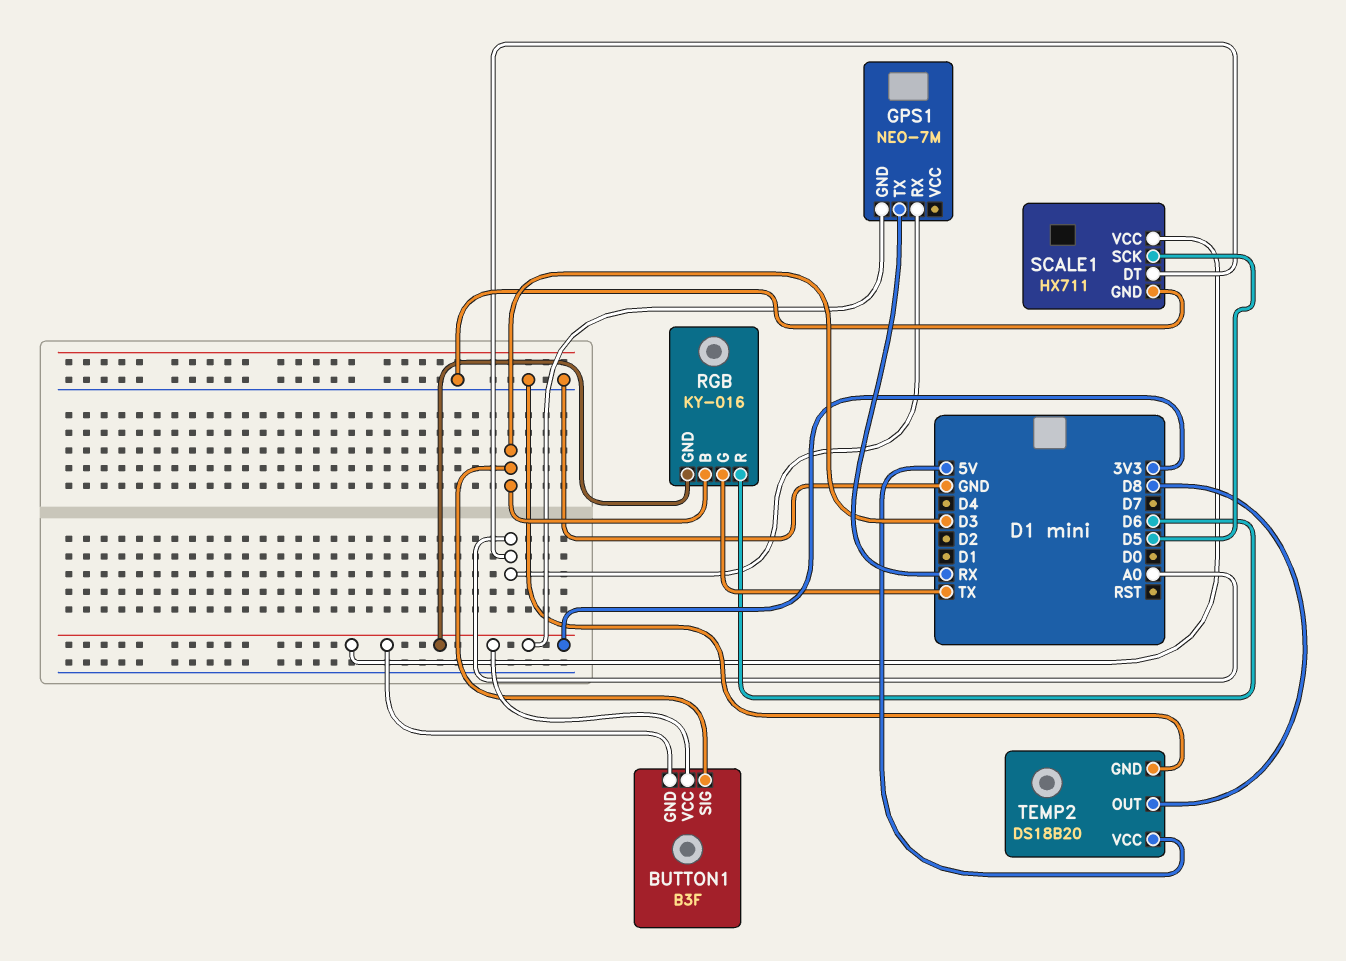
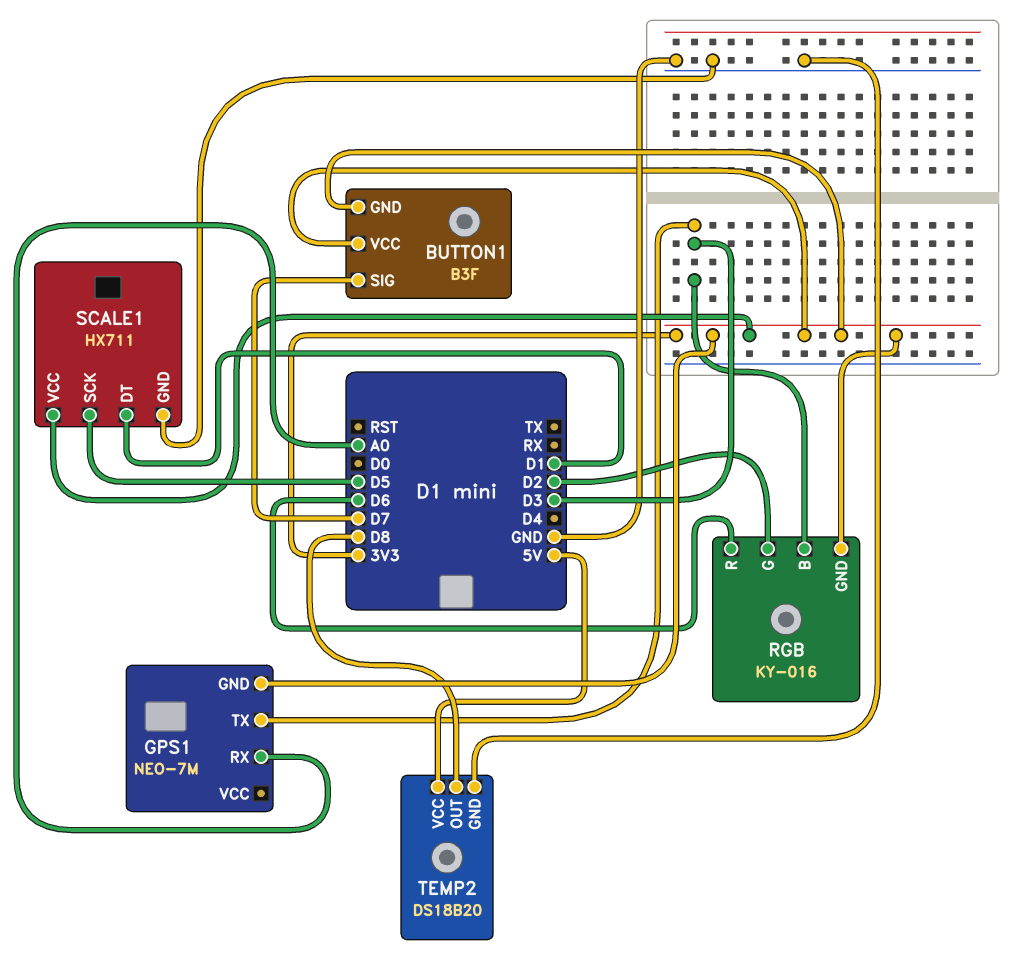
BUTTON1 pin SIG: D3 -> D7
GPS1 pin TX: RX -> D3
RGB pin G: TX -> D2
SCALE1 pin DT: A0 -> D1

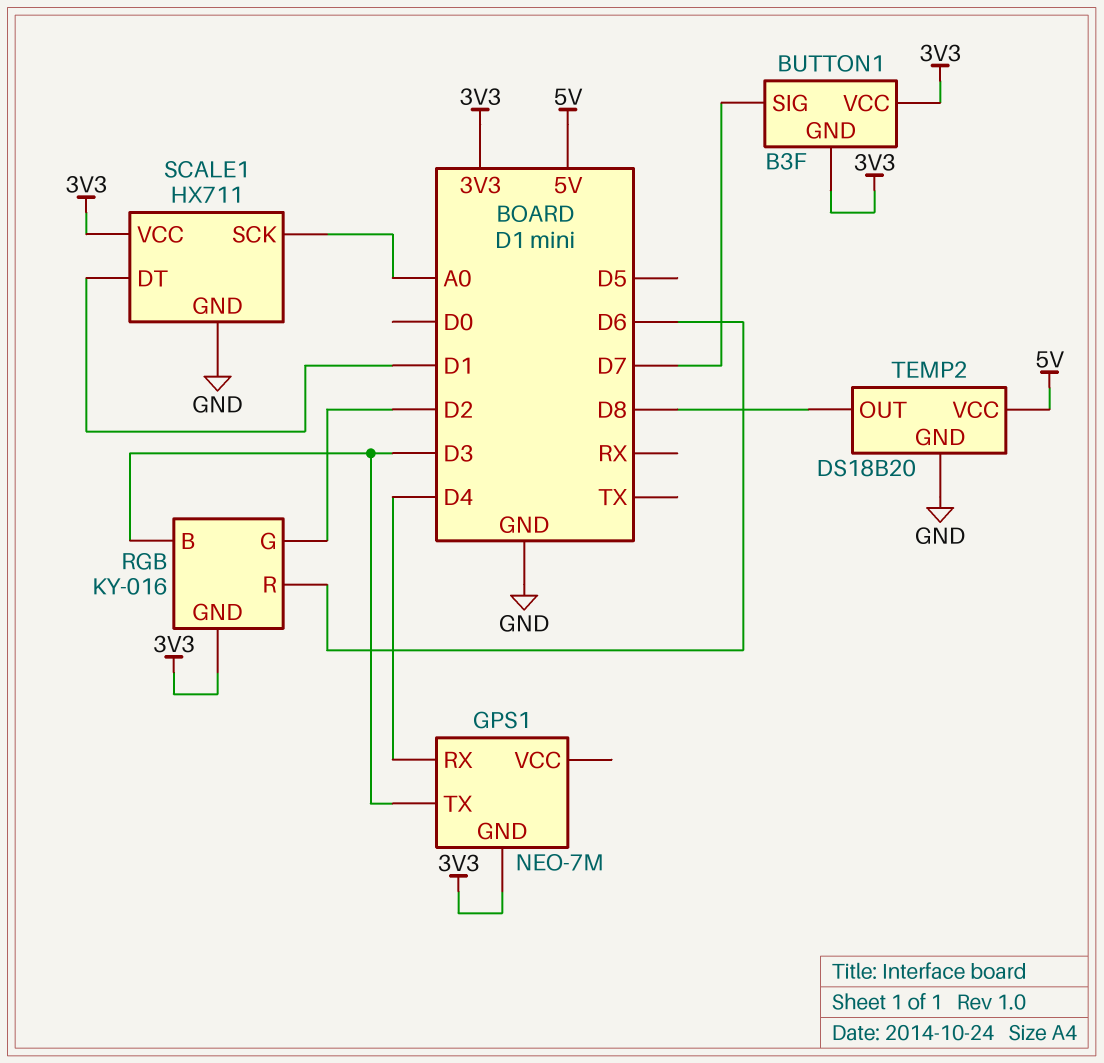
GPS1 pin RX: A0 -> D4
SCALE1 pin SCK: D5 -> A0

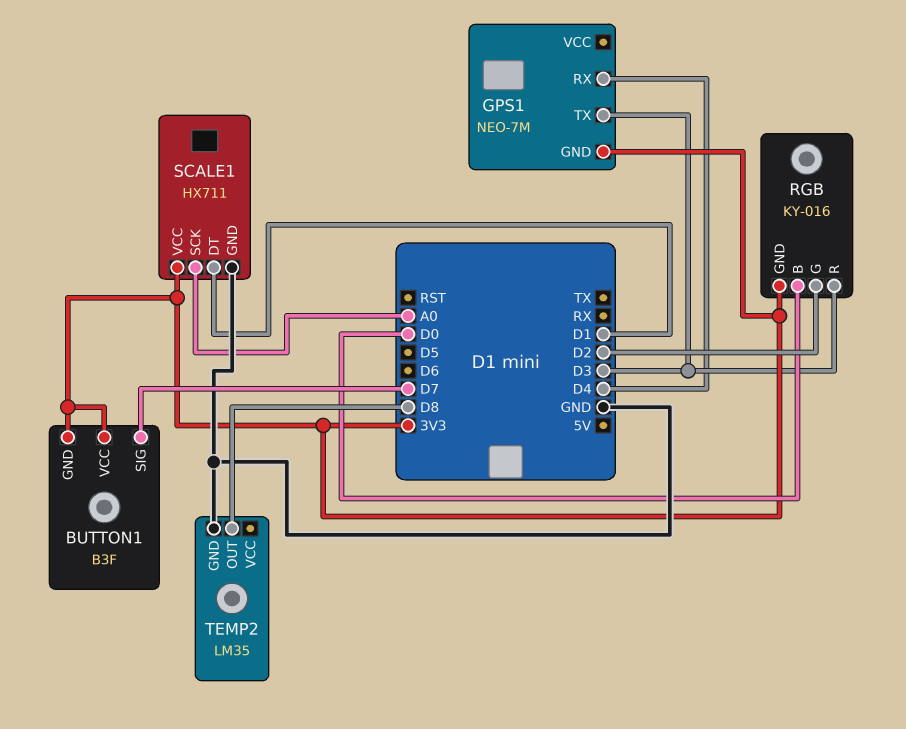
RGB pin B: D3 -> D0
RGB pin R: D6 -> D3
TEMP2: DS18B20 -> LM35
TEMP2 pin VCC: 5V -> none

